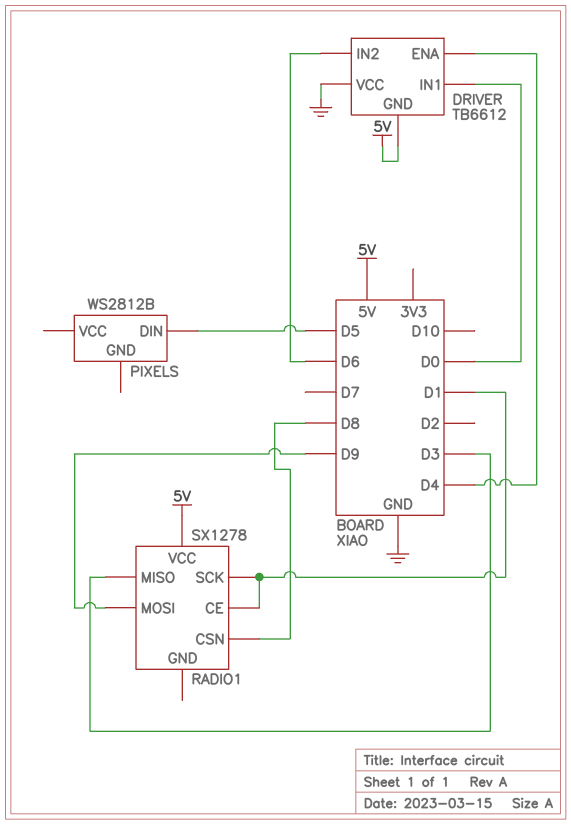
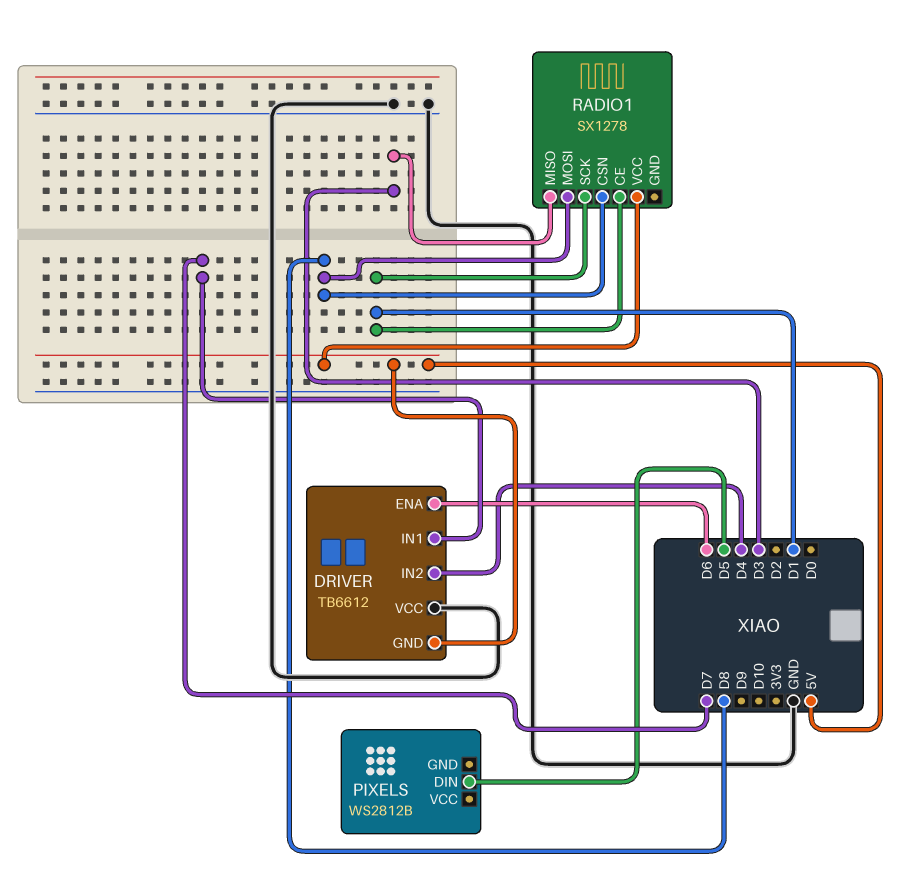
DRIVER pin ENA: D4 -> D6
DRIVER pin IN1: D0 -> D7
DRIVER pin IN2: D6 -> D4
RADIO1 pin MOSI: D9 -> D8

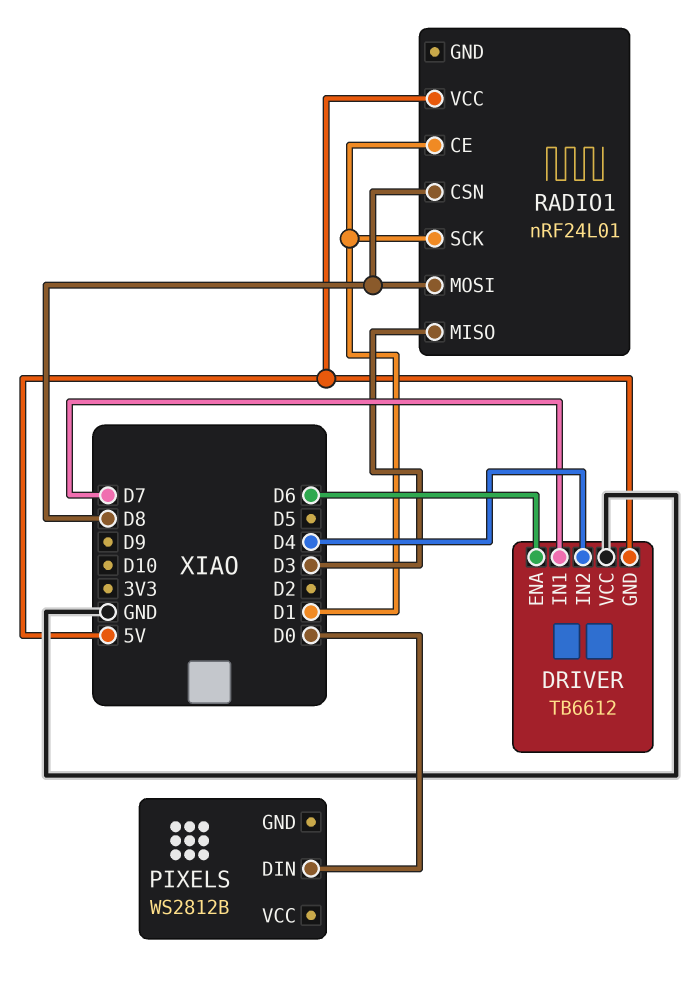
PIXELS pin DIN: D5 -> D0
RADIO1: SX1278 -> nRF24L01

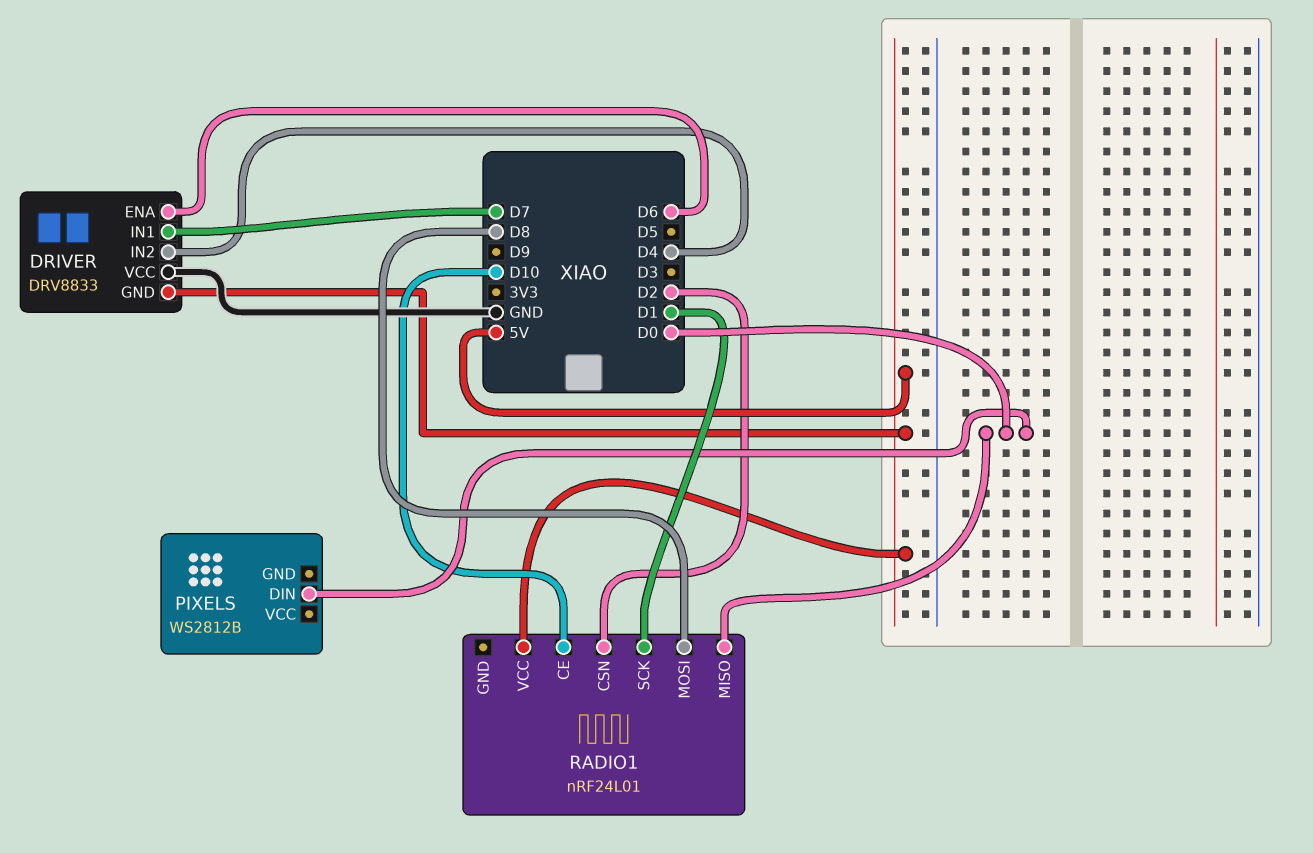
DRIVER: TB6612 -> DRV8833
RADIO1 pin CE: D1 -> D10
RADIO1 pin CSN: D8 -> D2
RADIO1 pin MISO: D3 -> D0

